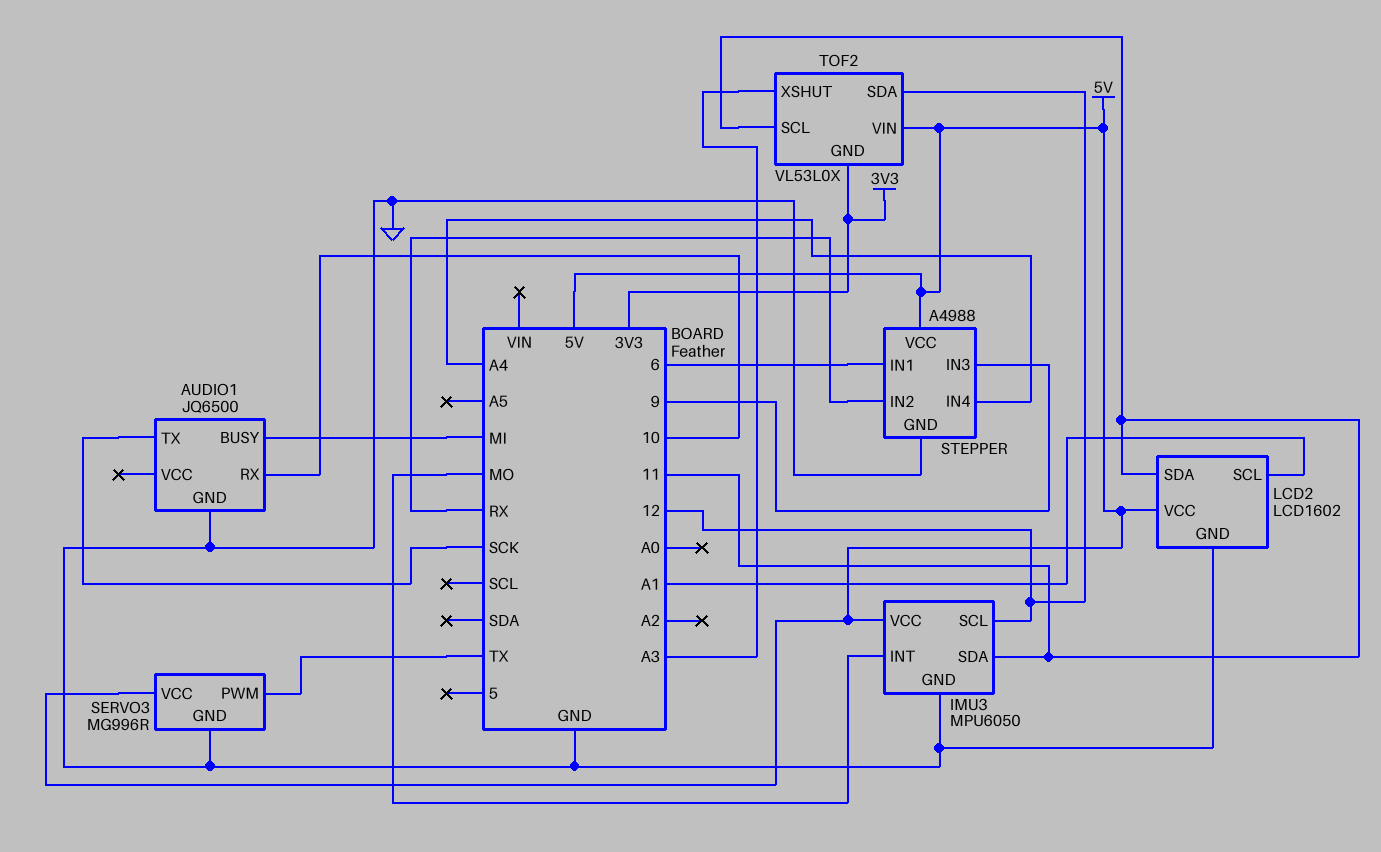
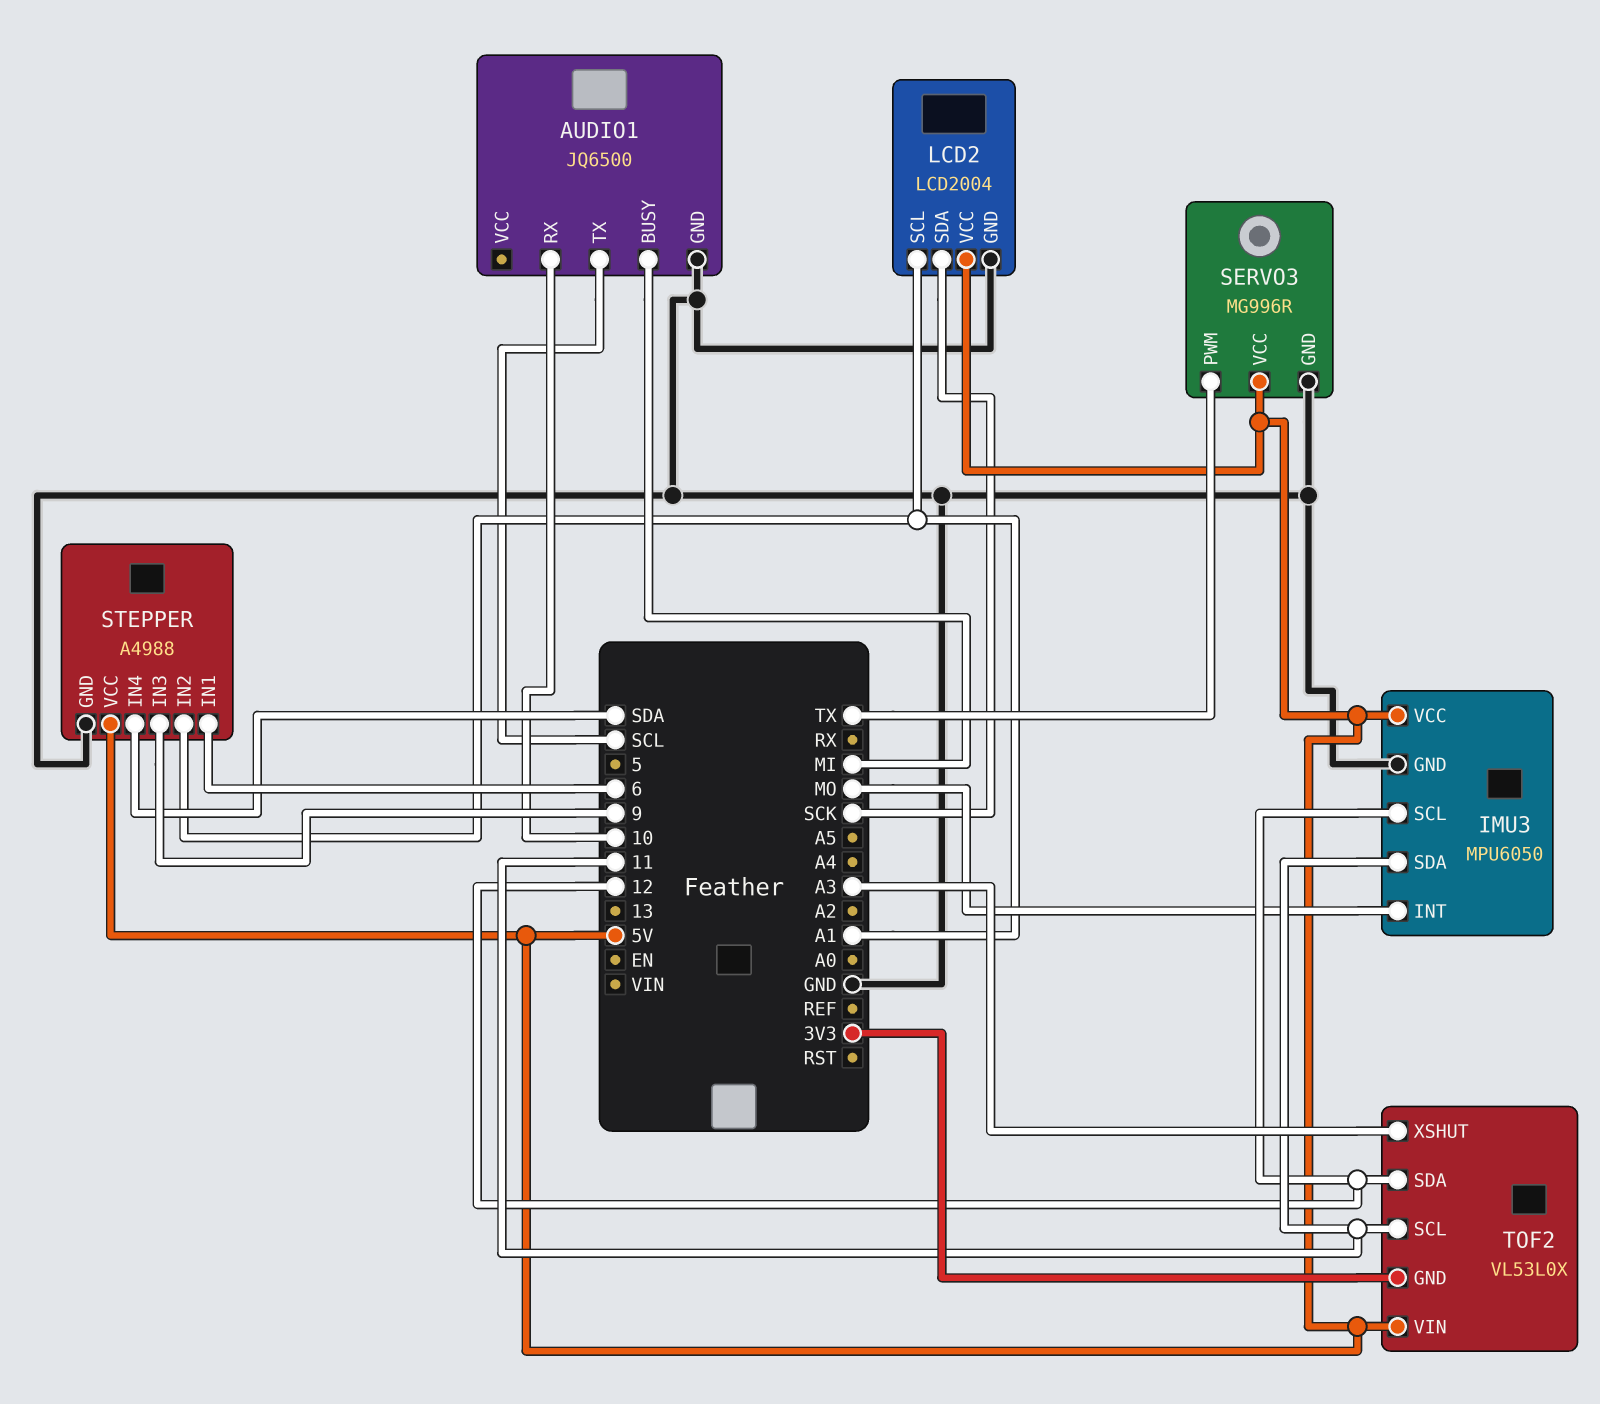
AUDIO1 pin TX: SCK -> SCL
LCD2: LCD1602 -> LCD2004
LCD2 pin SDA: 11 -> SCK
STEPPER pin IN2: RX -> A1
STEPPER pin IN4: A4 -> SDA

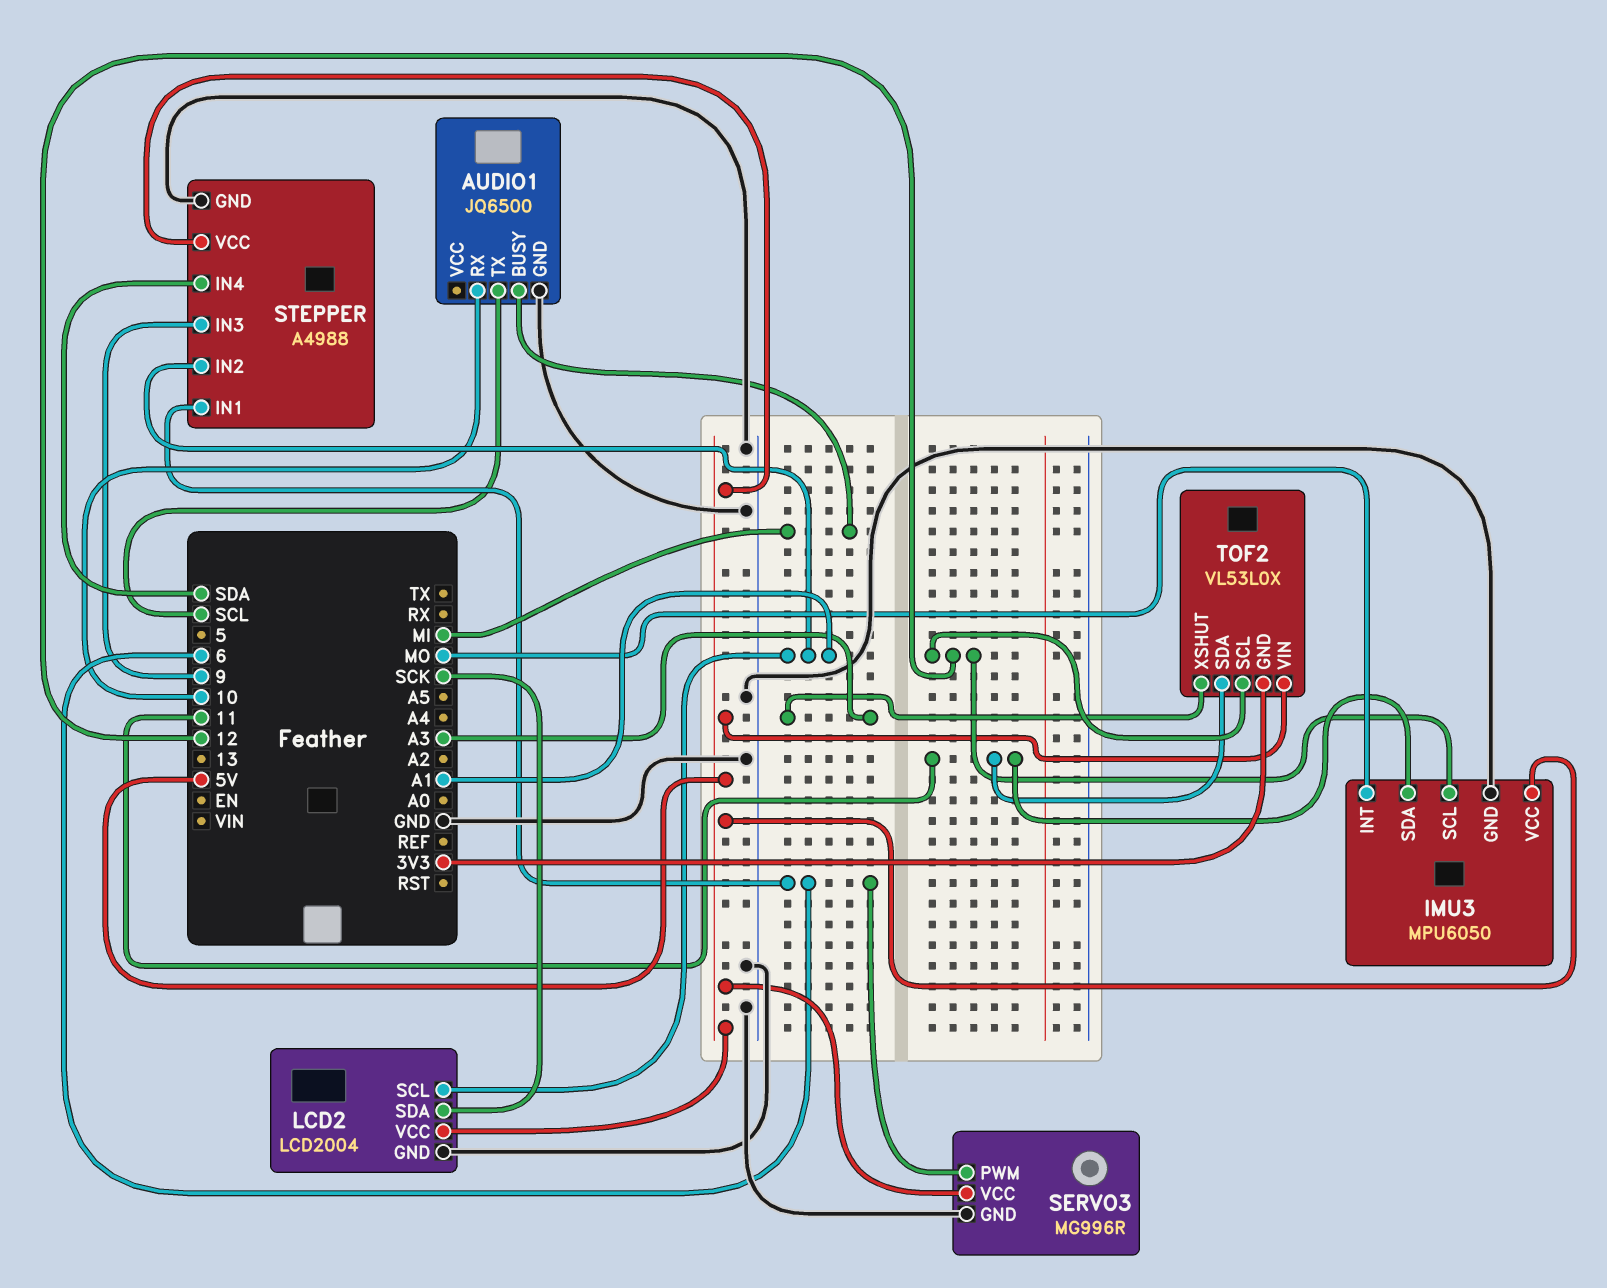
SERVO3 pin PWM: TX -> 6
TOF2 pin SCL: 11 -> 12
TOF2 pin SDA: 12 -> 11

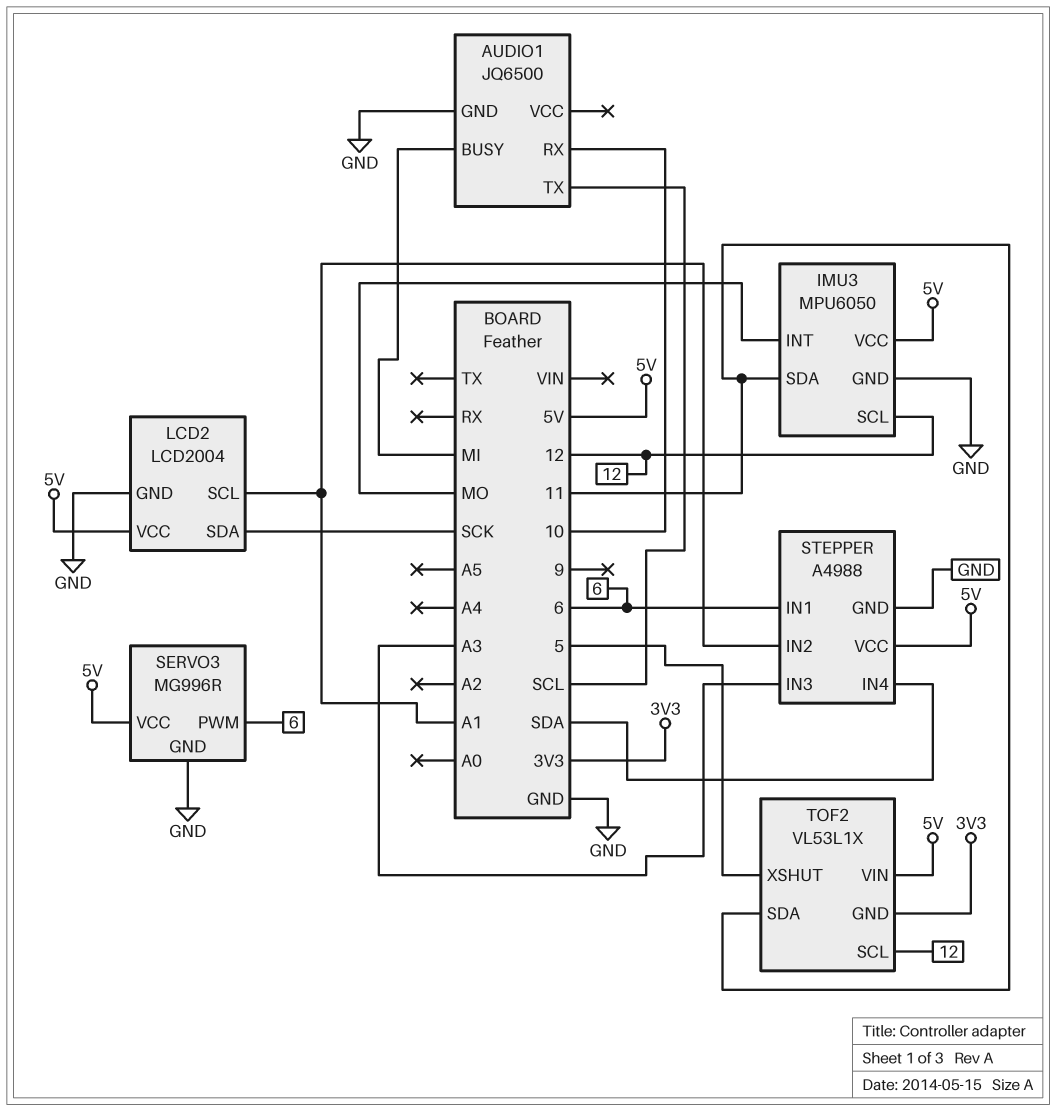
STEPPER pin IN3: 9 -> A3
TOF2: VL53L0X -> VL53L1X
TOF2 pin XSHUT: A3 -> 5

